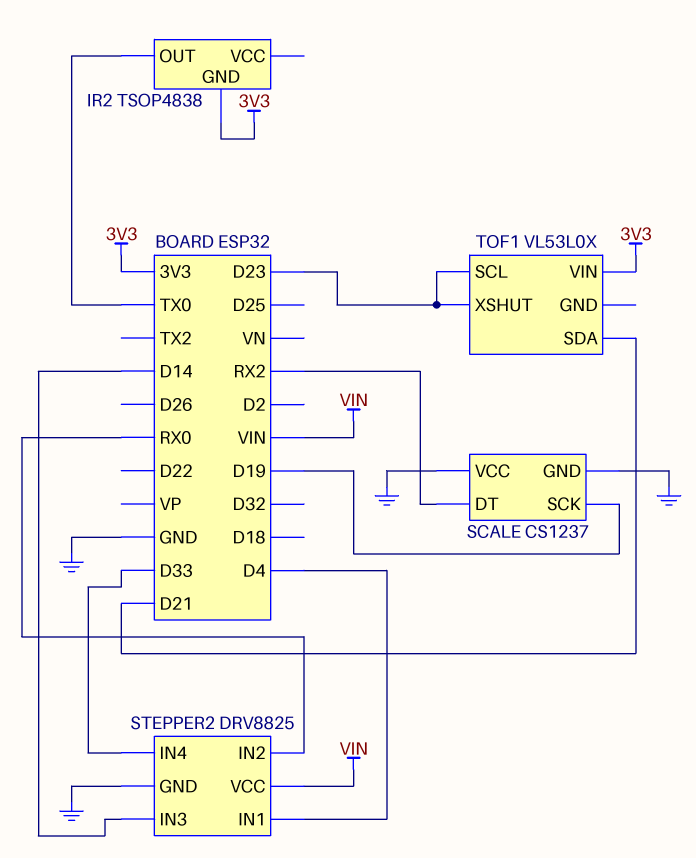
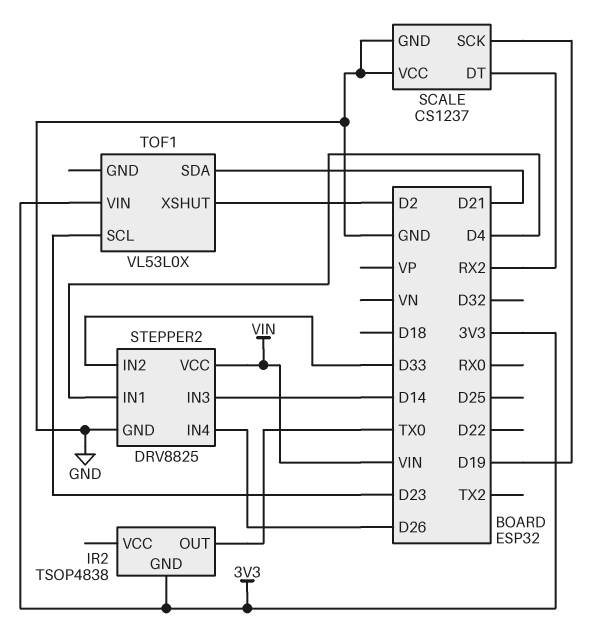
STEPPER2 pin IN2: RX0 -> D33
STEPPER2 pin IN4: D33 -> D26
TOF1 pin XSHUT: D23 -> D2

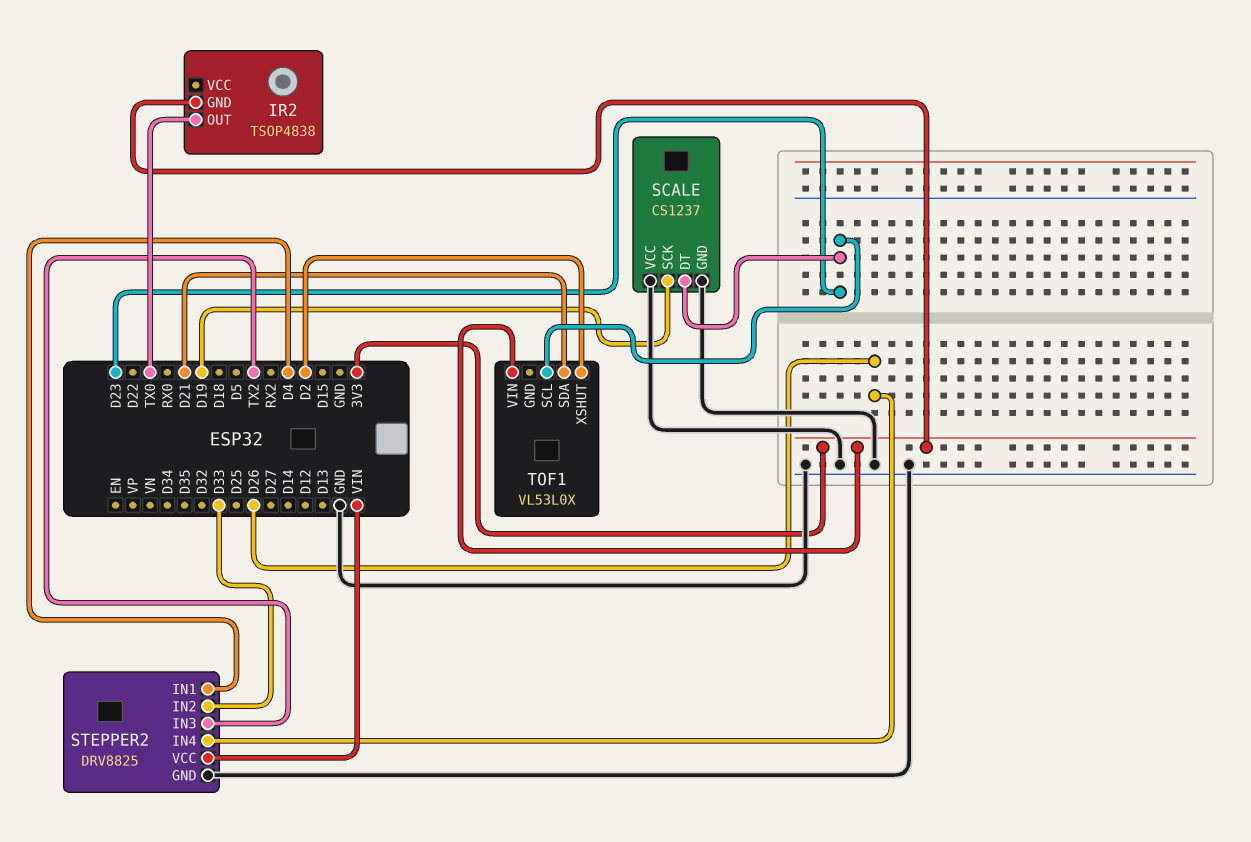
SCALE pin DT: RX2 -> D23
STEPPER2 pin IN3: D14 -> TX2

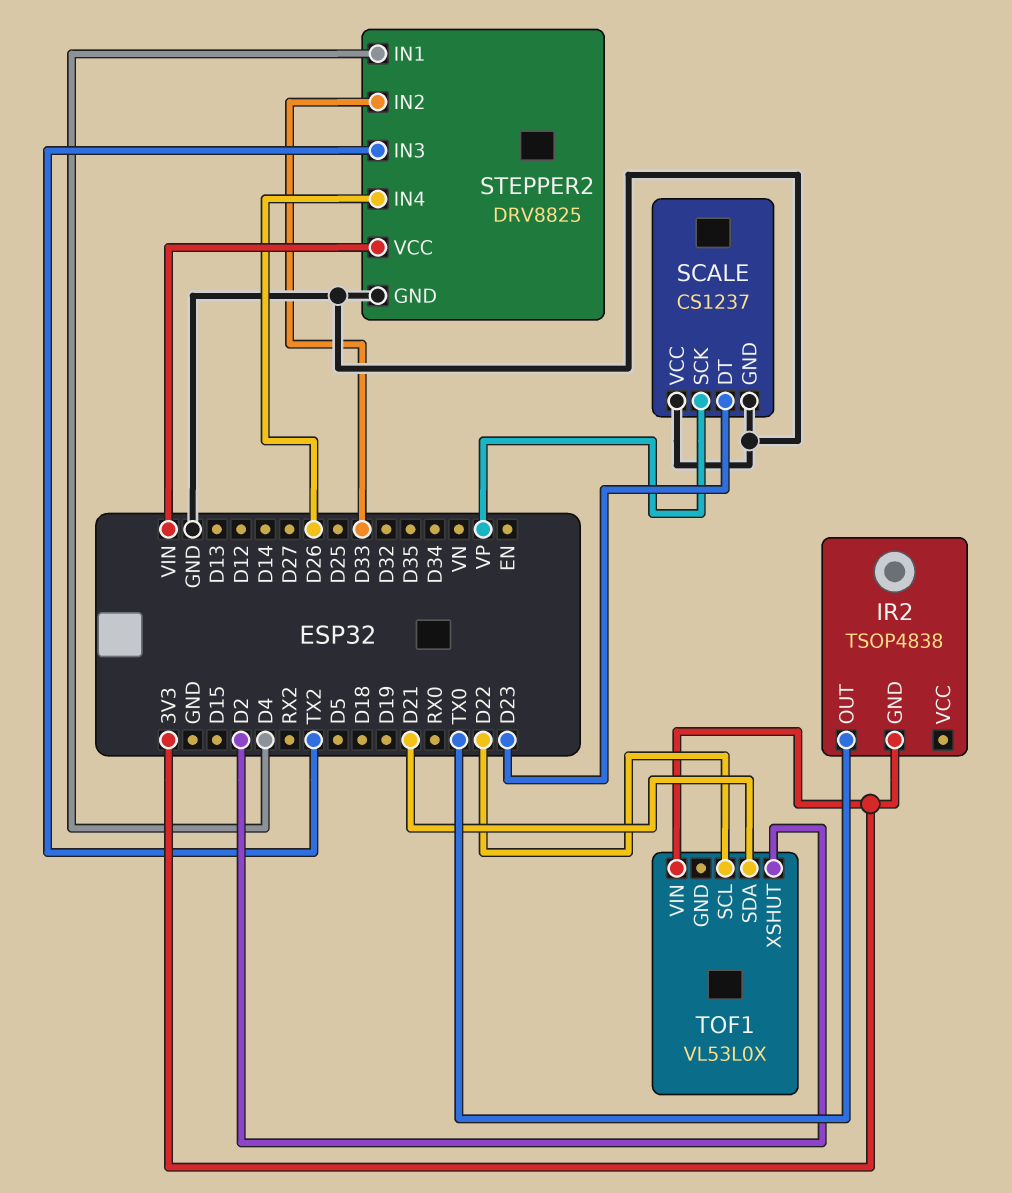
SCALE pin SCK: D19 -> VP
TOF1 pin SCL: D23 -> D22

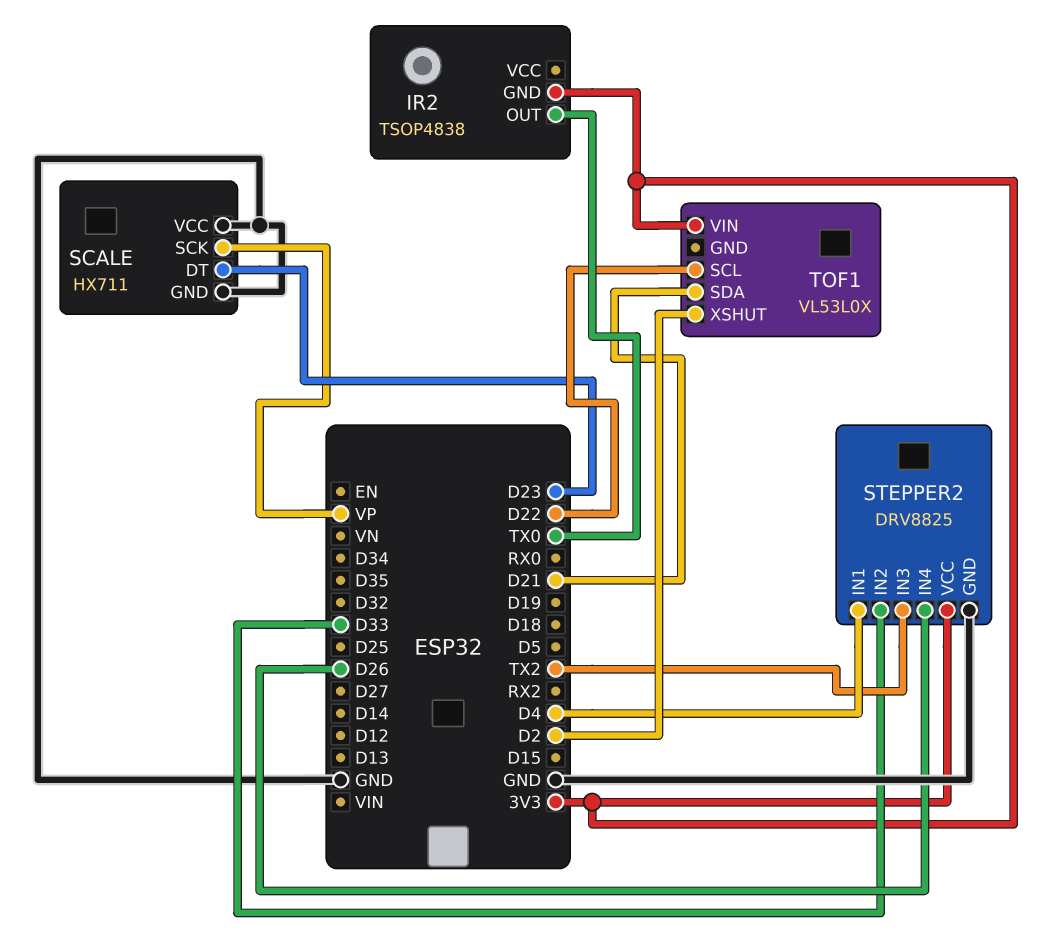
SCALE: CS1237 -> HX711
STEPPER2 pin VCC: VIN -> 3V3

